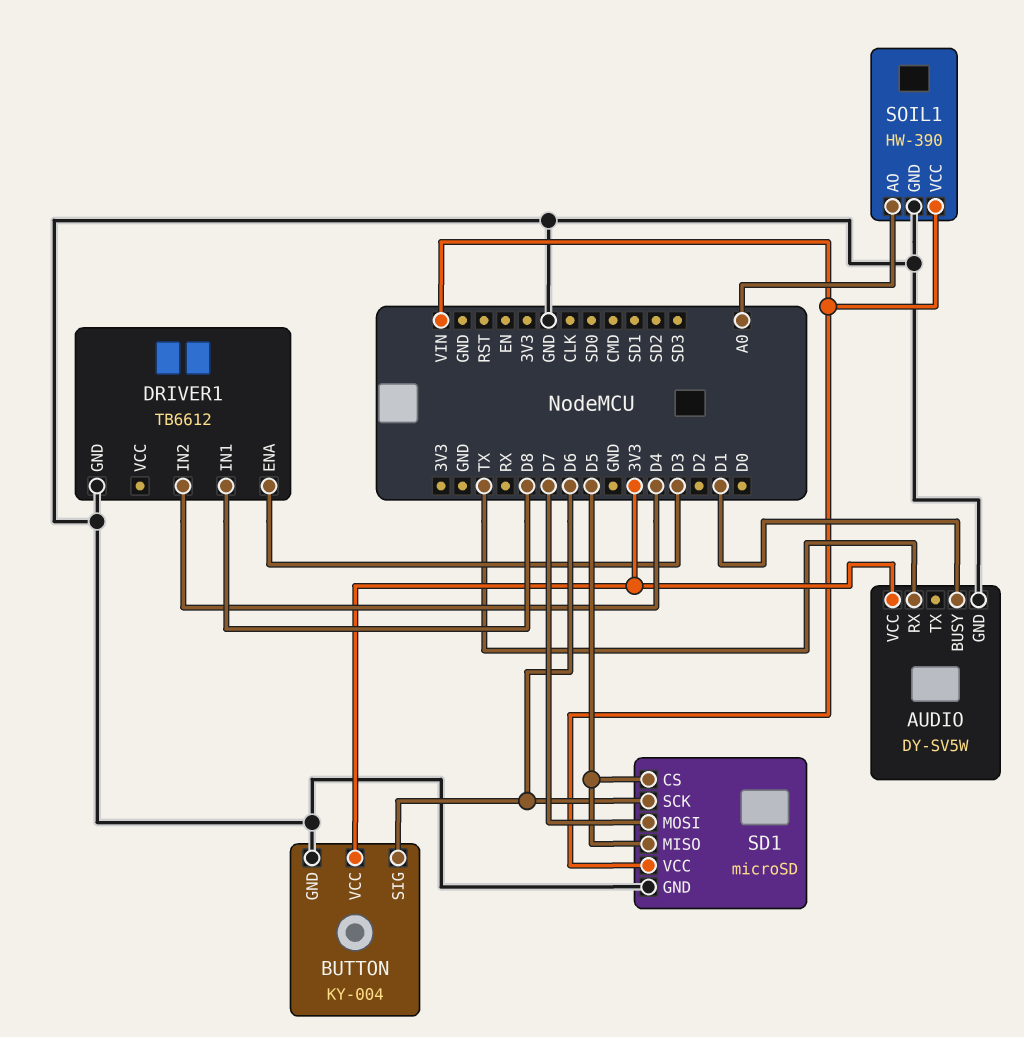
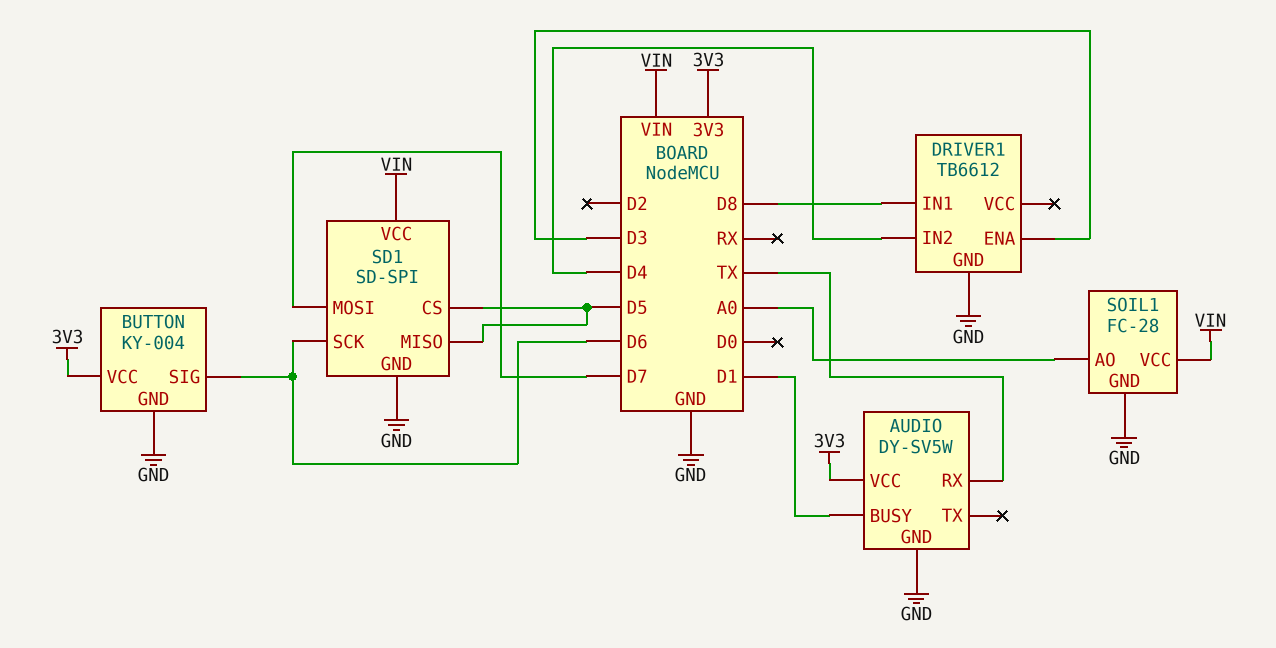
SD1: microSD -> SD-SPI
SOIL1: HW-390 -> FC-28

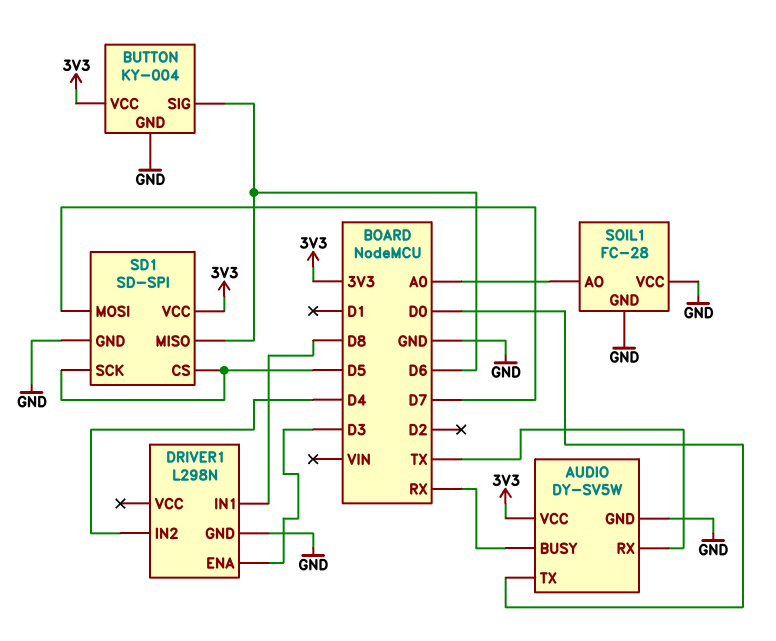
AUDIO pin BUSY: D1 -> RX
AUDIO pin TX: none -> D0
DRIVER1: TB6612 -> L298N
SD1 pin MISO: D5 -> D6
SD1 pin SCK: D6 -> D5
SD1 pin VCC: VIN -> 3V3
SOIL1 pin VCC: VIN -> GND

